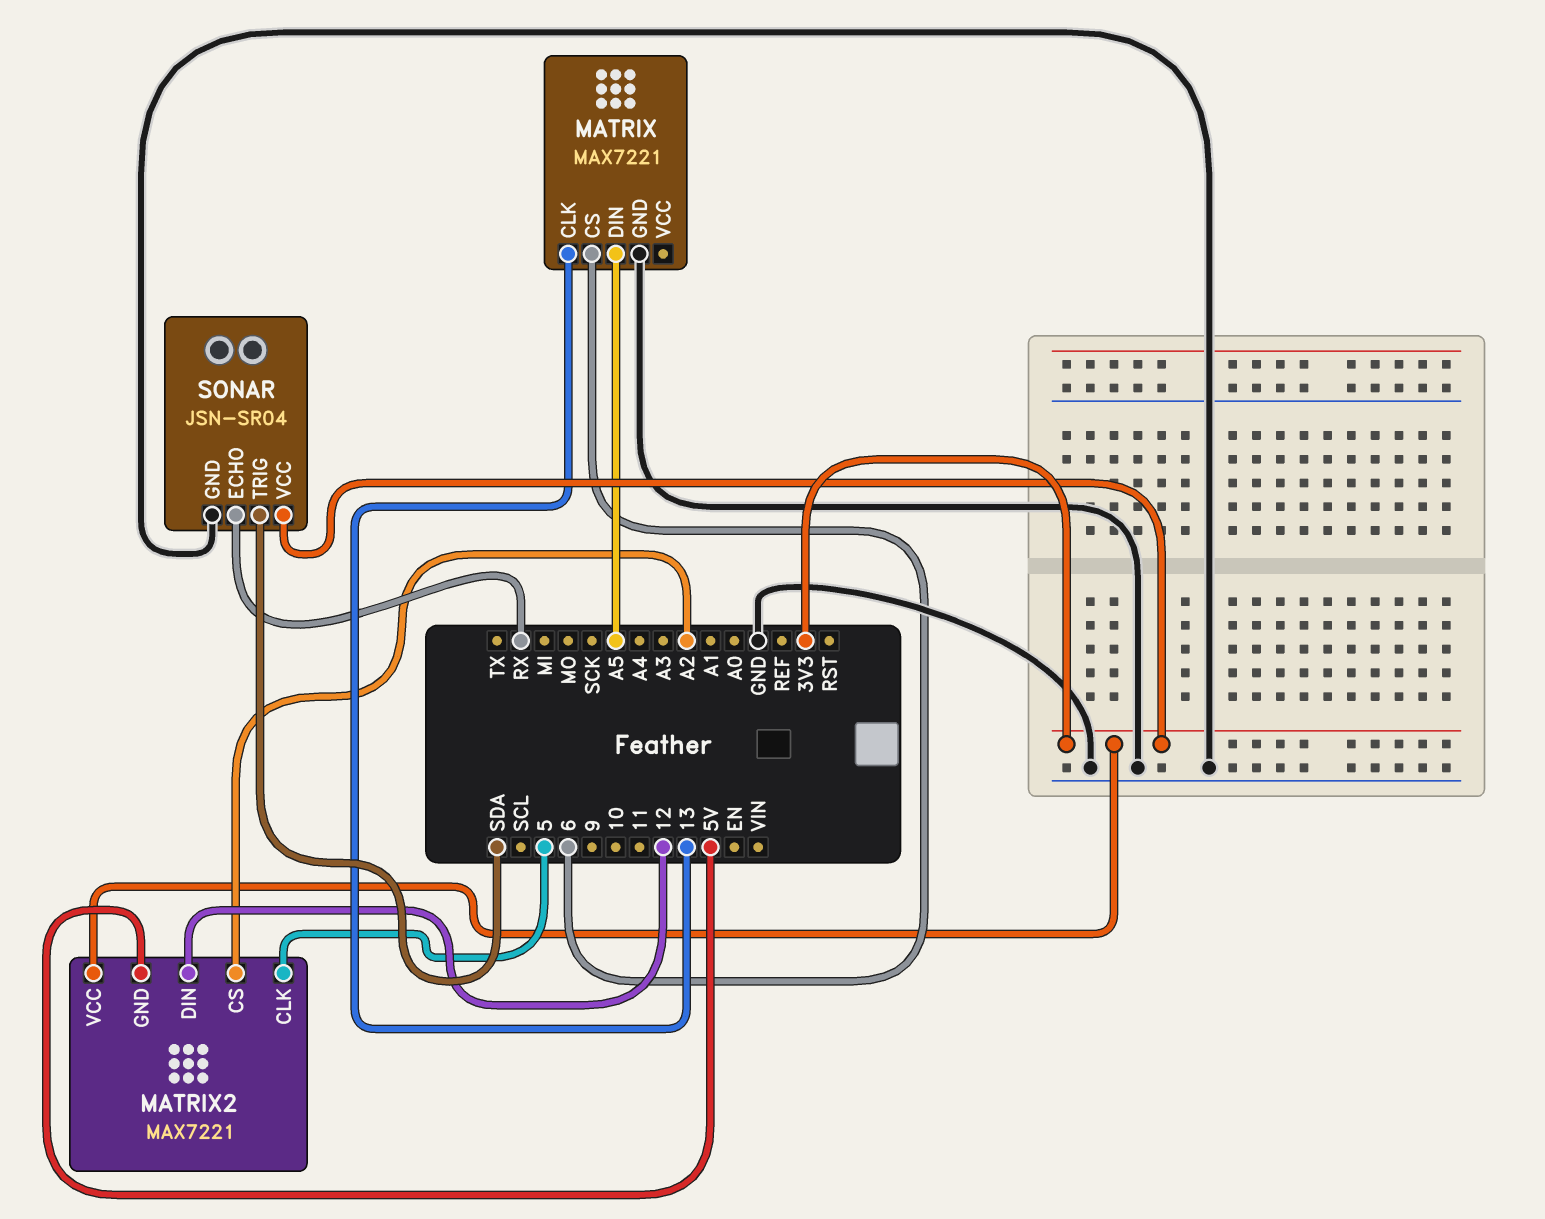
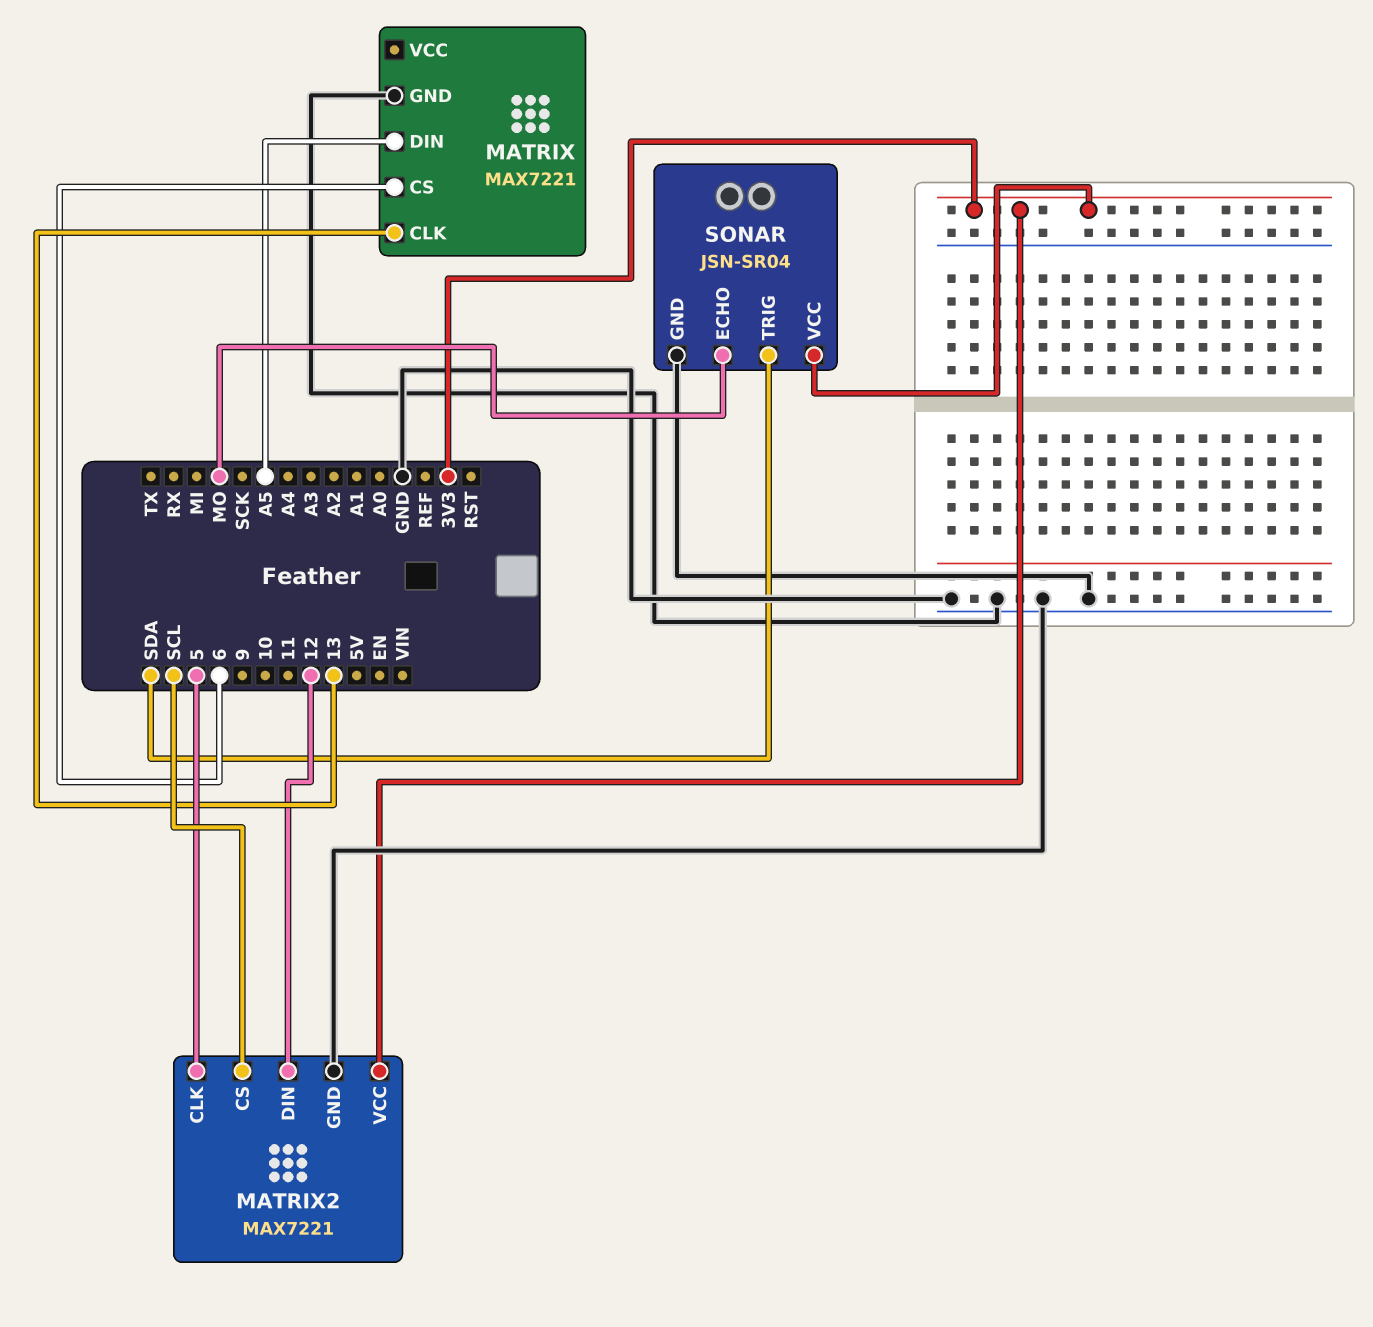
MATRIX2 pin CS: A2 -> SCL
MATRIX2 pin GND: 5V -> GND
SONAR pin ECHO: RX -> MO

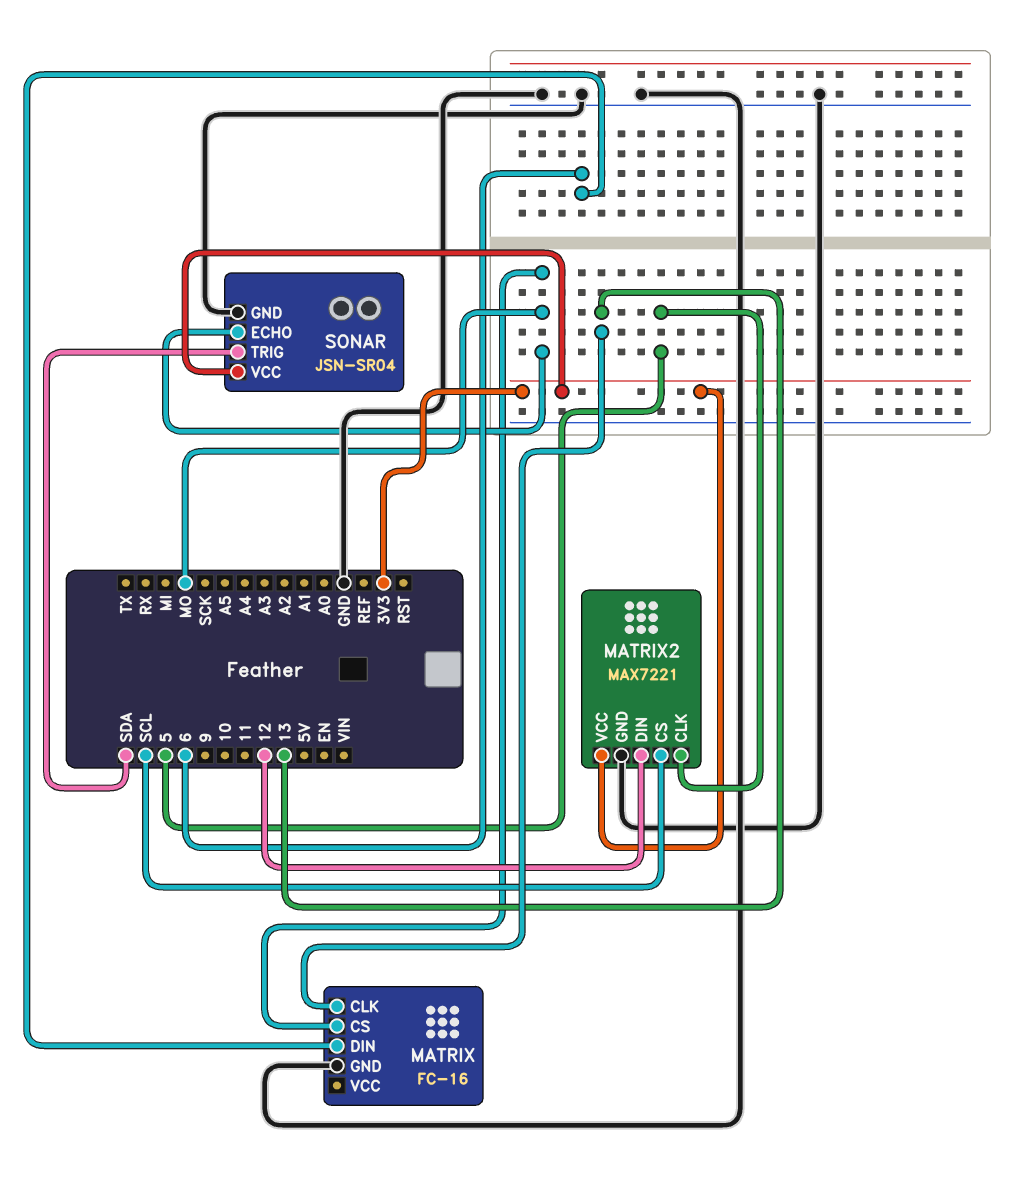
MATRIX: MAX7221 -> FC-16
MATRIX pin CS: 6 -> MO
MATRIX pin DIN: A5 -> 6

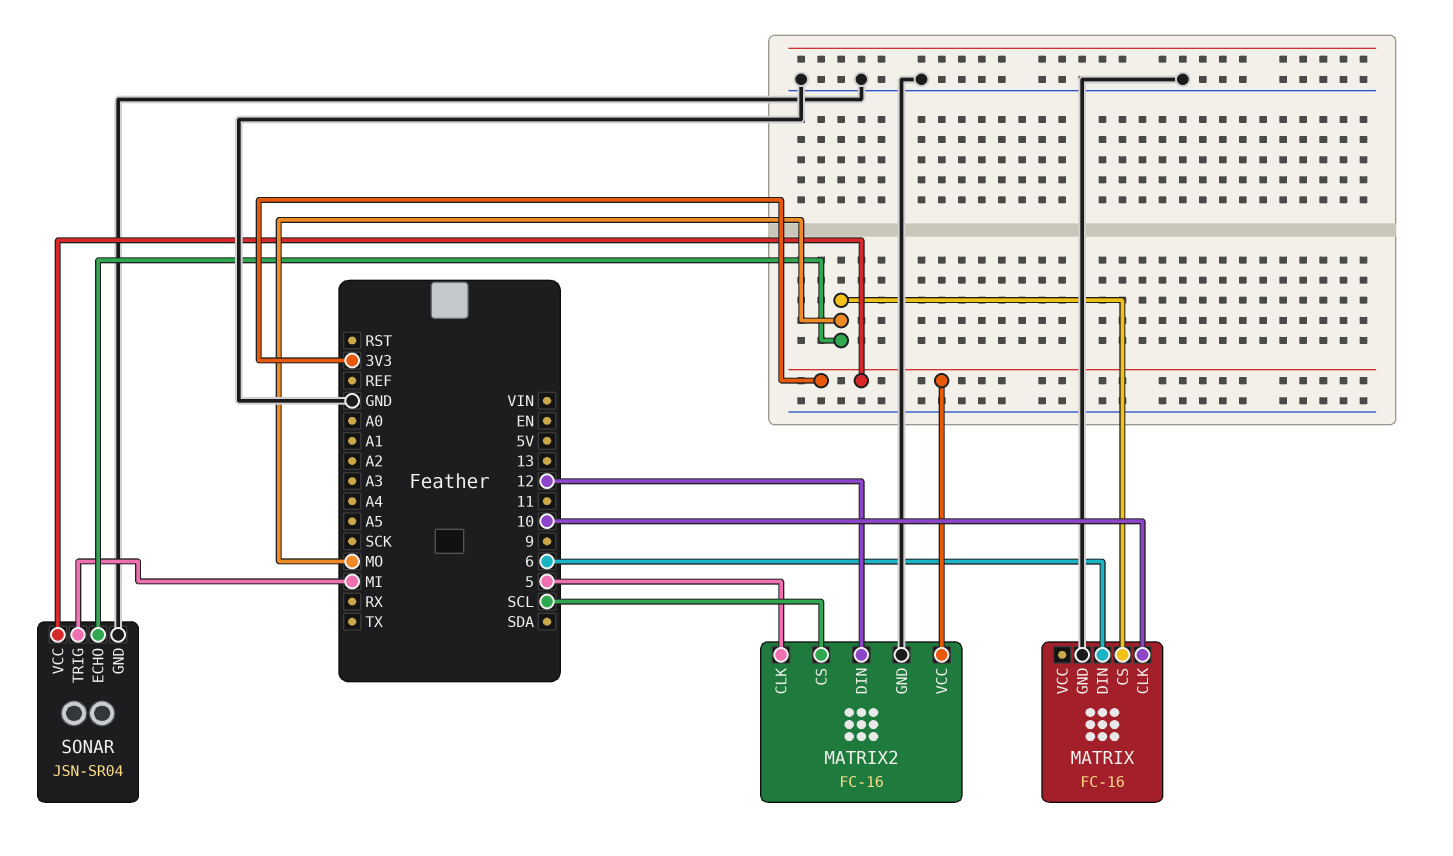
MATRIX pin CLK: 13 -> 10
MATRIX2: MAX7221 -> FC-16
SONAR pin TRIG: SDA -> MI

